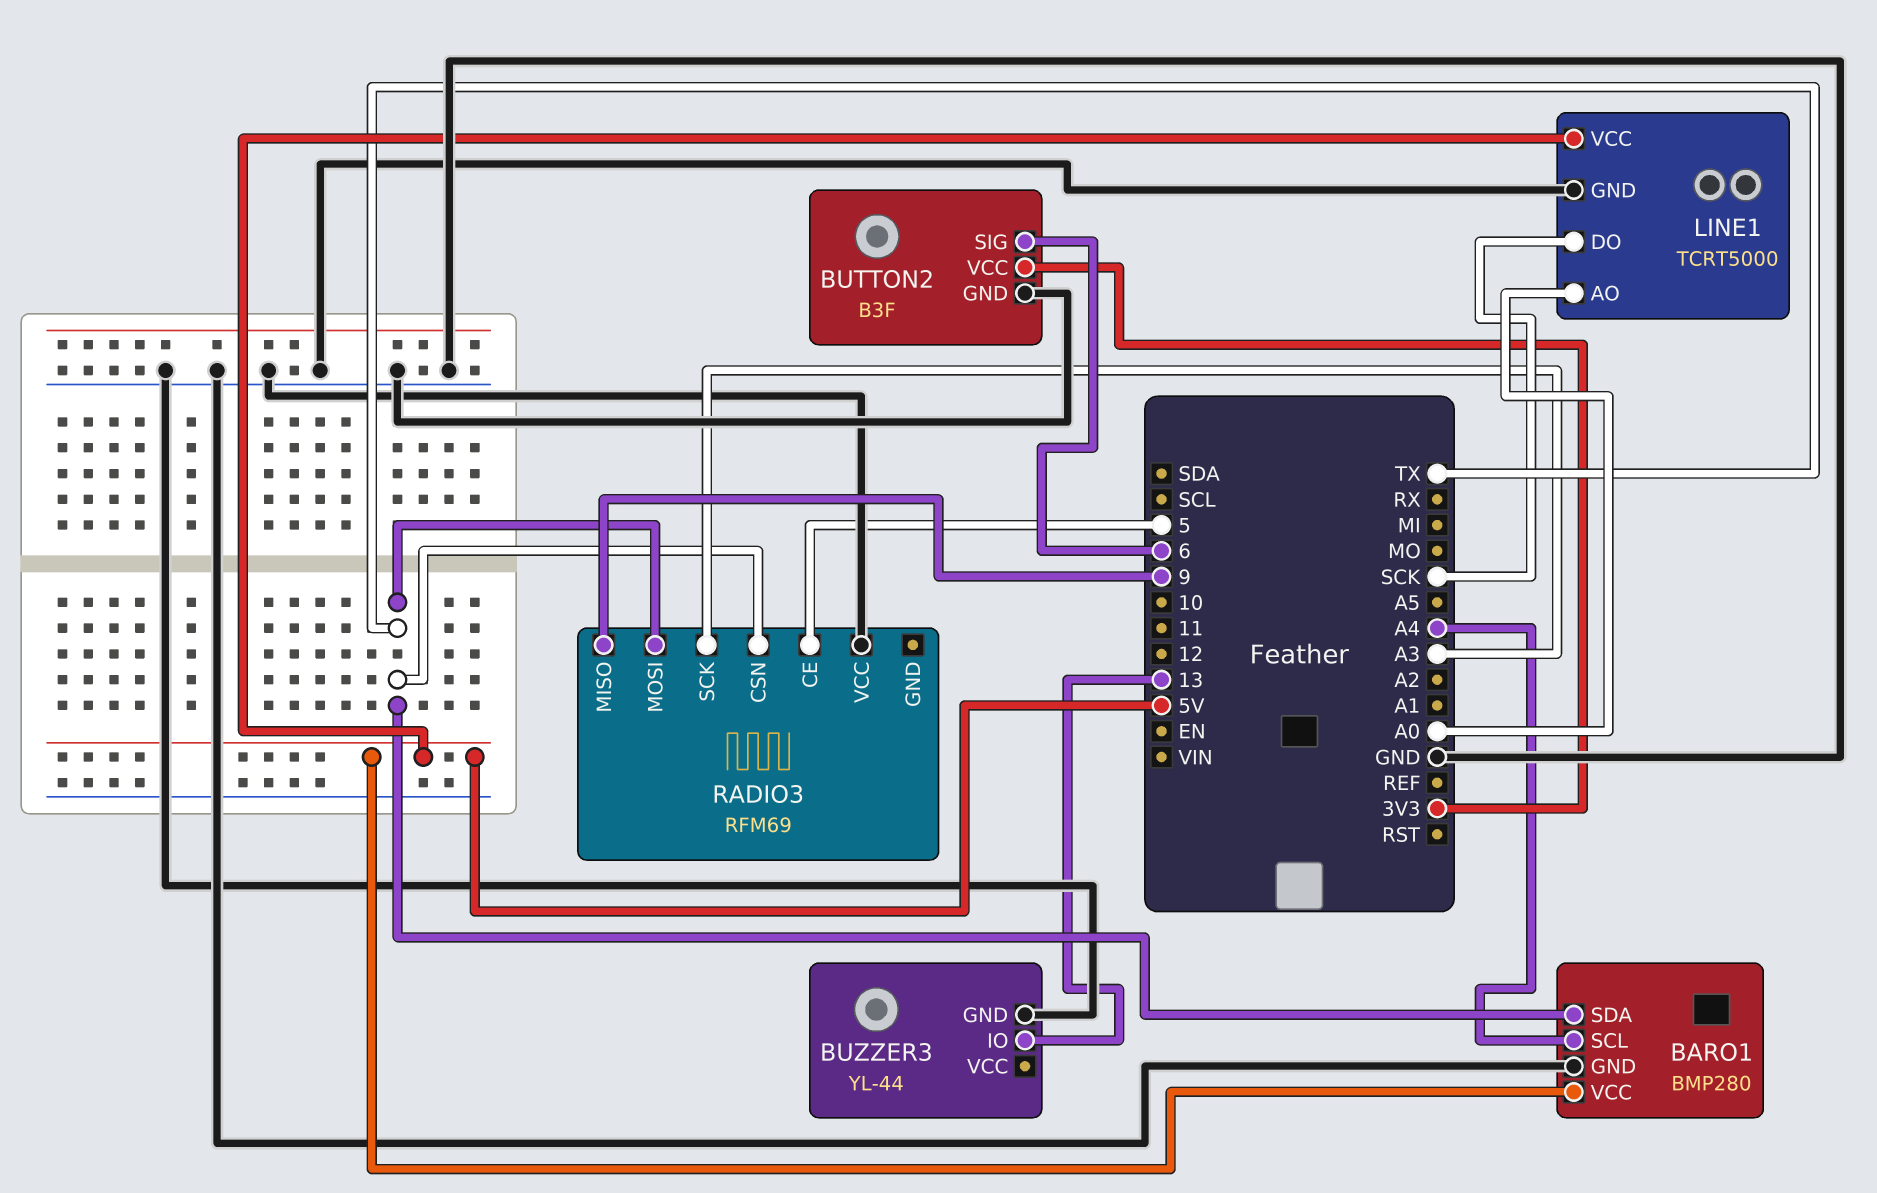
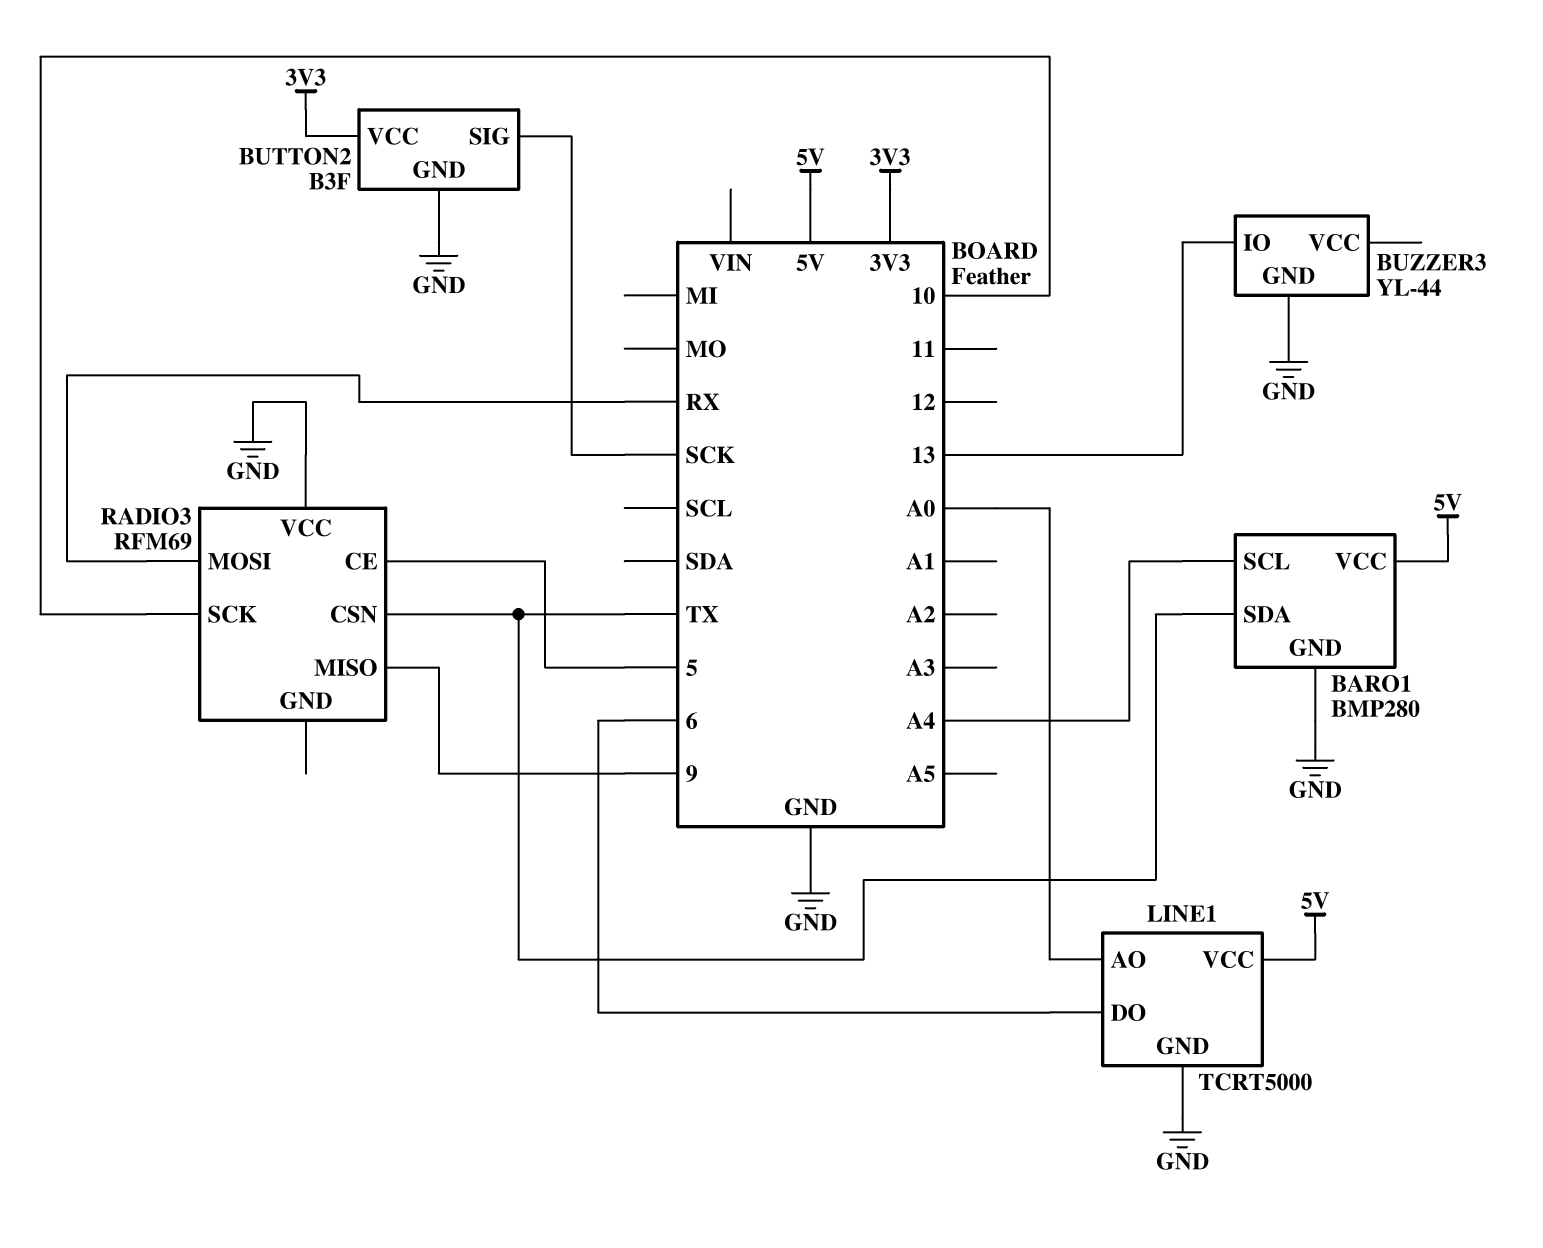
BUTTON2 pin SIG: 6 -> SCK
LINE1 pin DO: SCK -> 6
RADIO3 pin MOSI: TX -> RX
RADIO3 pin SCK: A3 -> 10

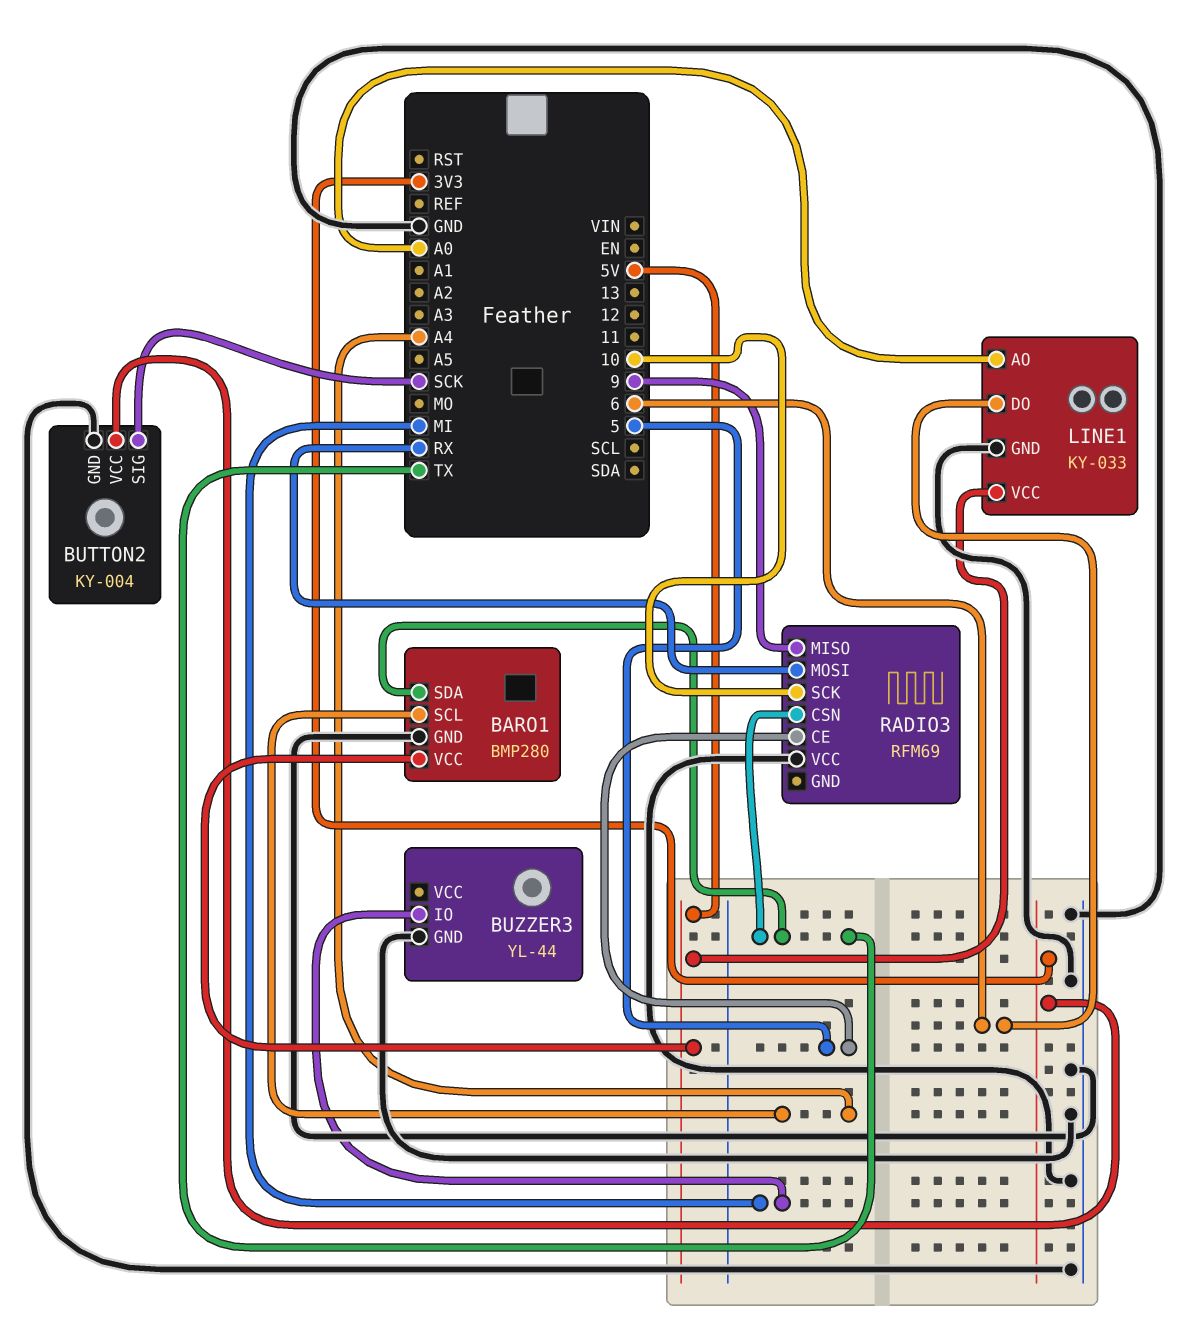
BUTTON2: B3F -> KY-004
BUZZER3 pin IO: 13 -> MI
LINE1: TCRT5000 -> KY-033

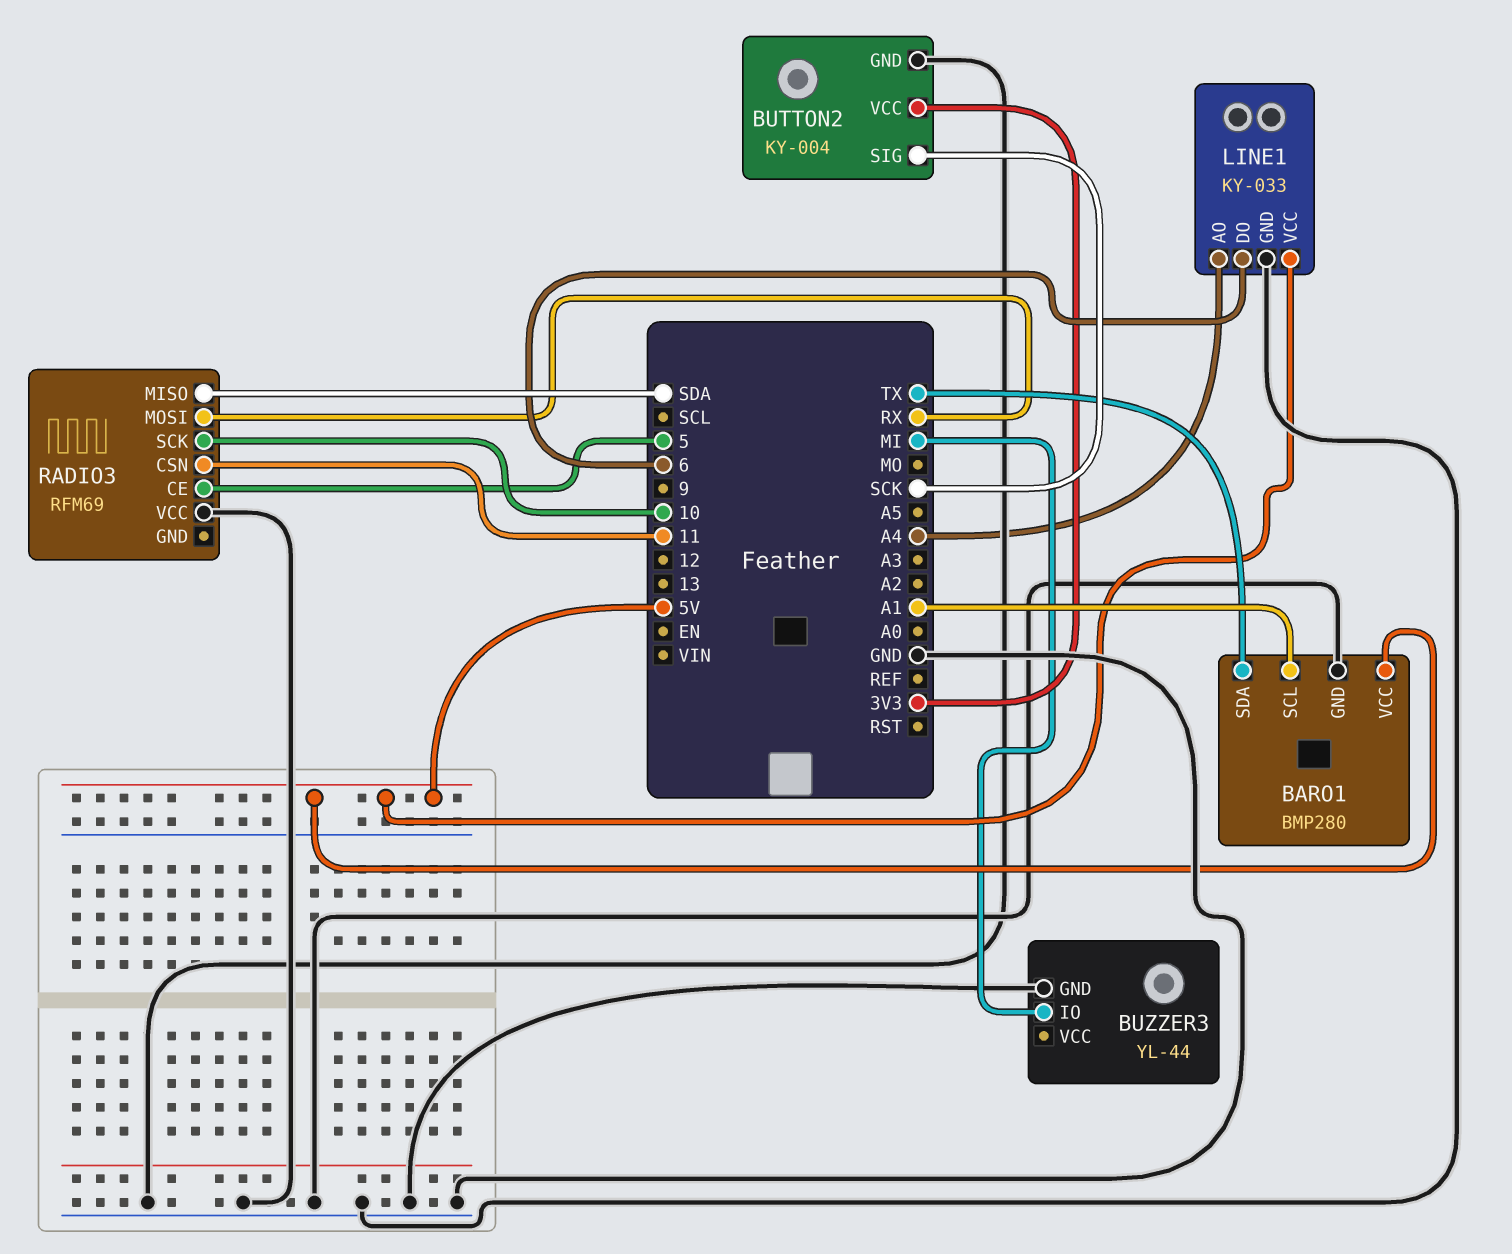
BARO1 pin SCL: A4 -> A1
LINE1 pin AO: A0 -> A4
RADIO3 pin CSN: TX -> 11
RADIO3 pin MISO: 9 -> SDA

